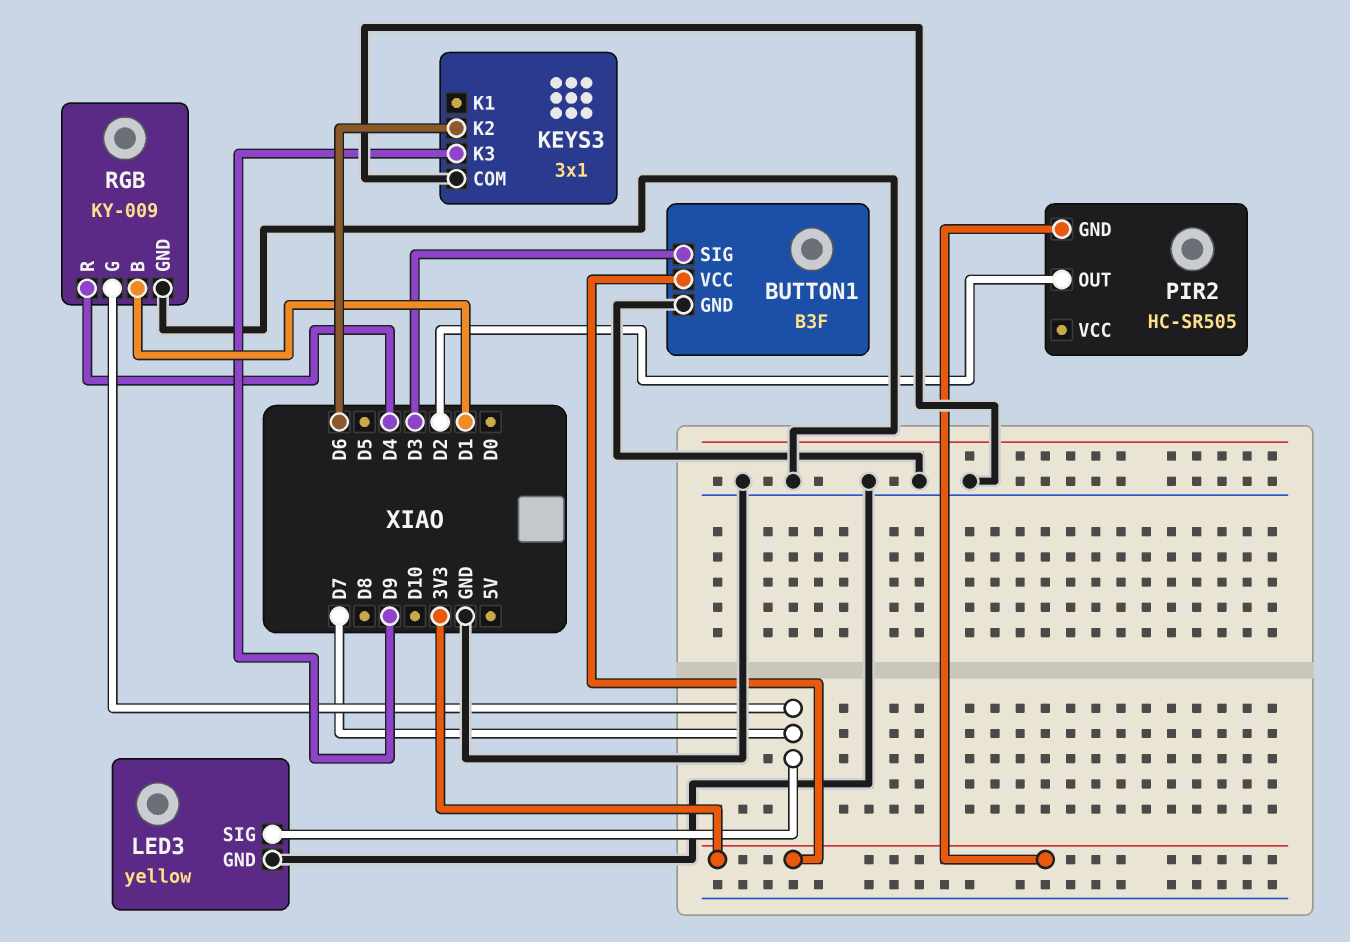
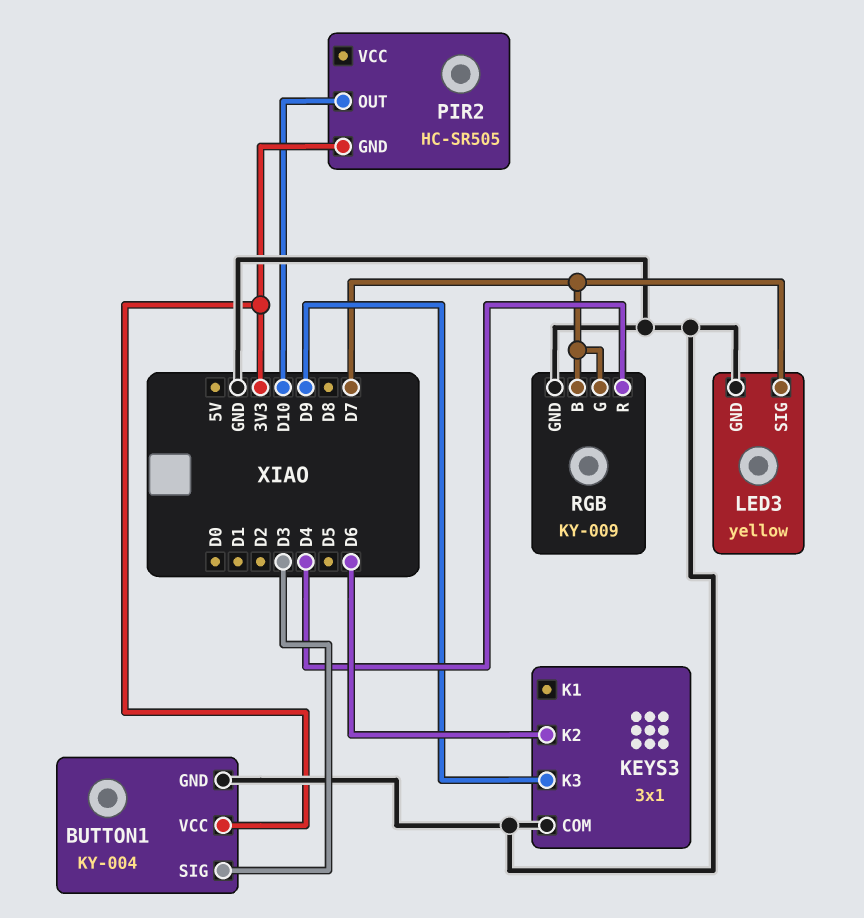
BUTTON1: B3F -> KY-004
PIR2 pin OUT: D2 -> D10
RGB pin B: D1 -> D7

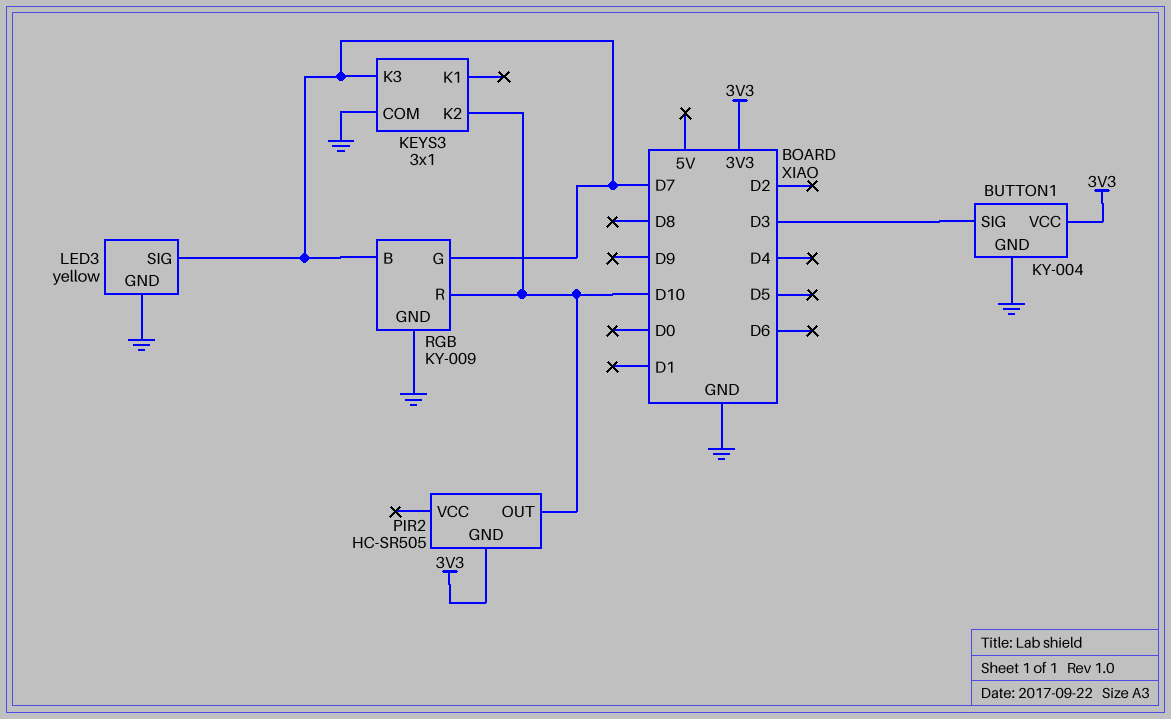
KEYS3 pin K2: D6 -> D10
KEYS3 pin K3: D9 -> D7
RGB pin R: D4 -> D10

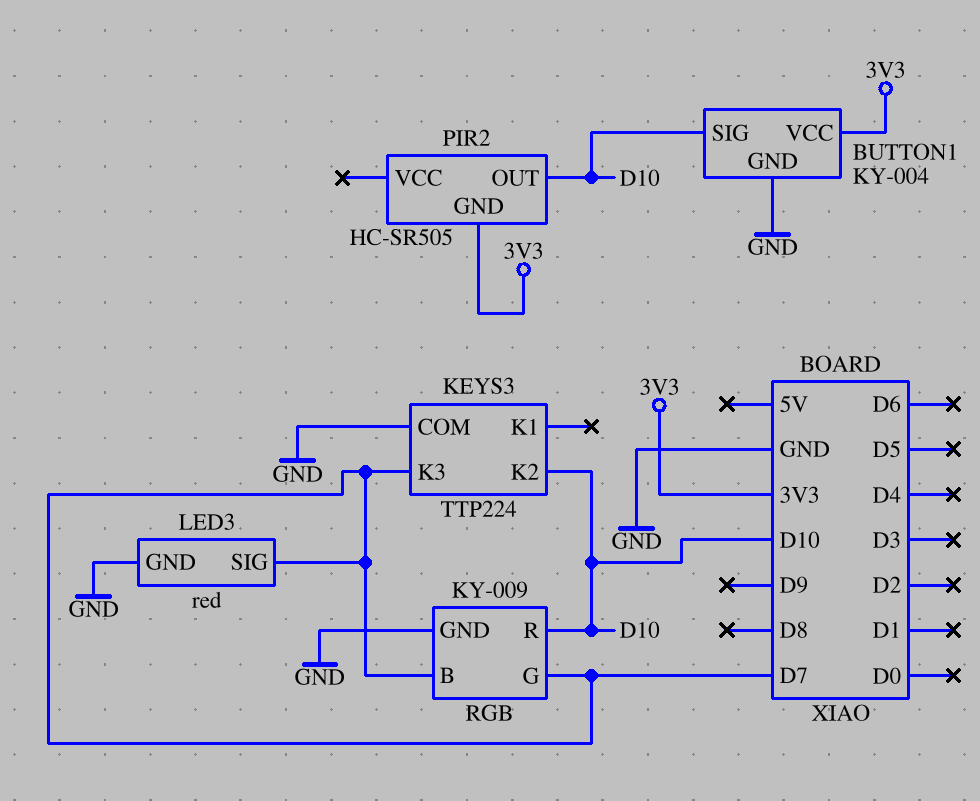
BUTTON1 pin SIG: D3 -> D10
KEYS3: 3x1 -> TTP224
LED3: yellow -> red

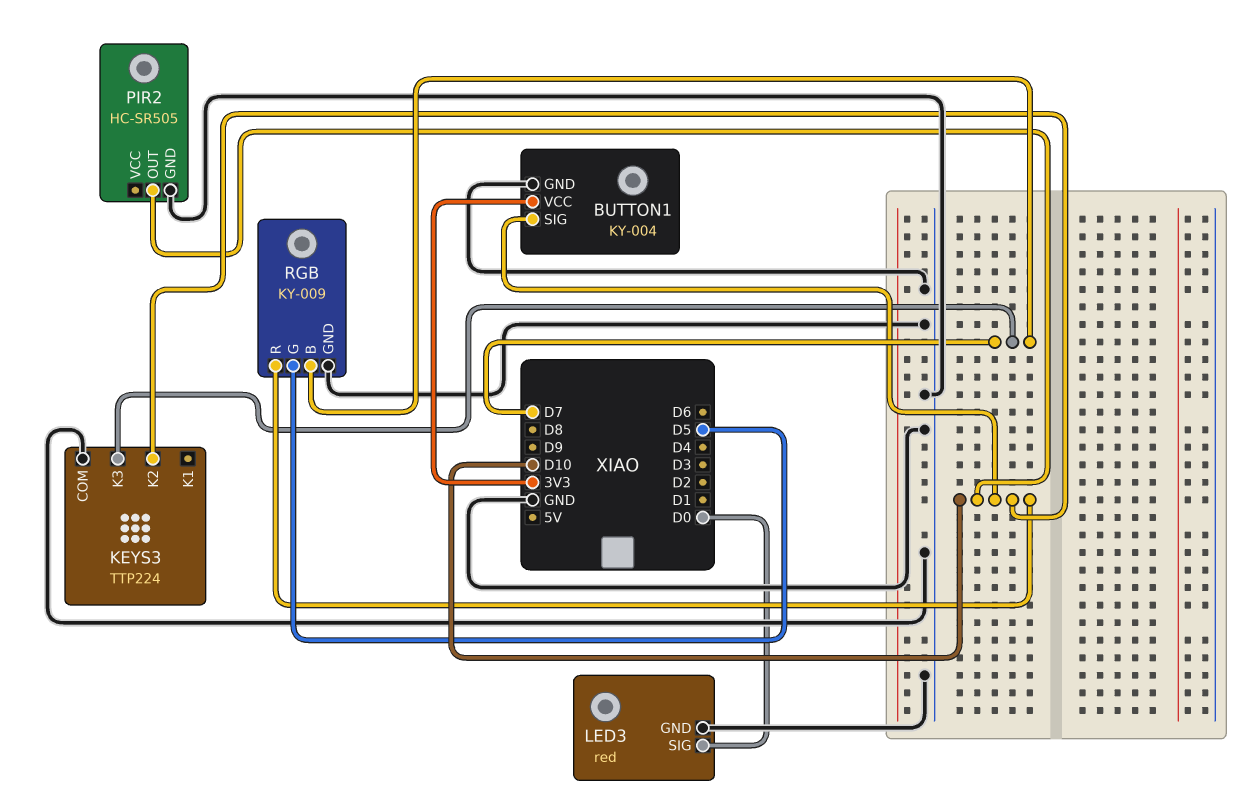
LED3 pin SIG: D7 -> D0
PIR2 pin GND: 3V3 -> GND
RGB pin G: D7 -> D5

